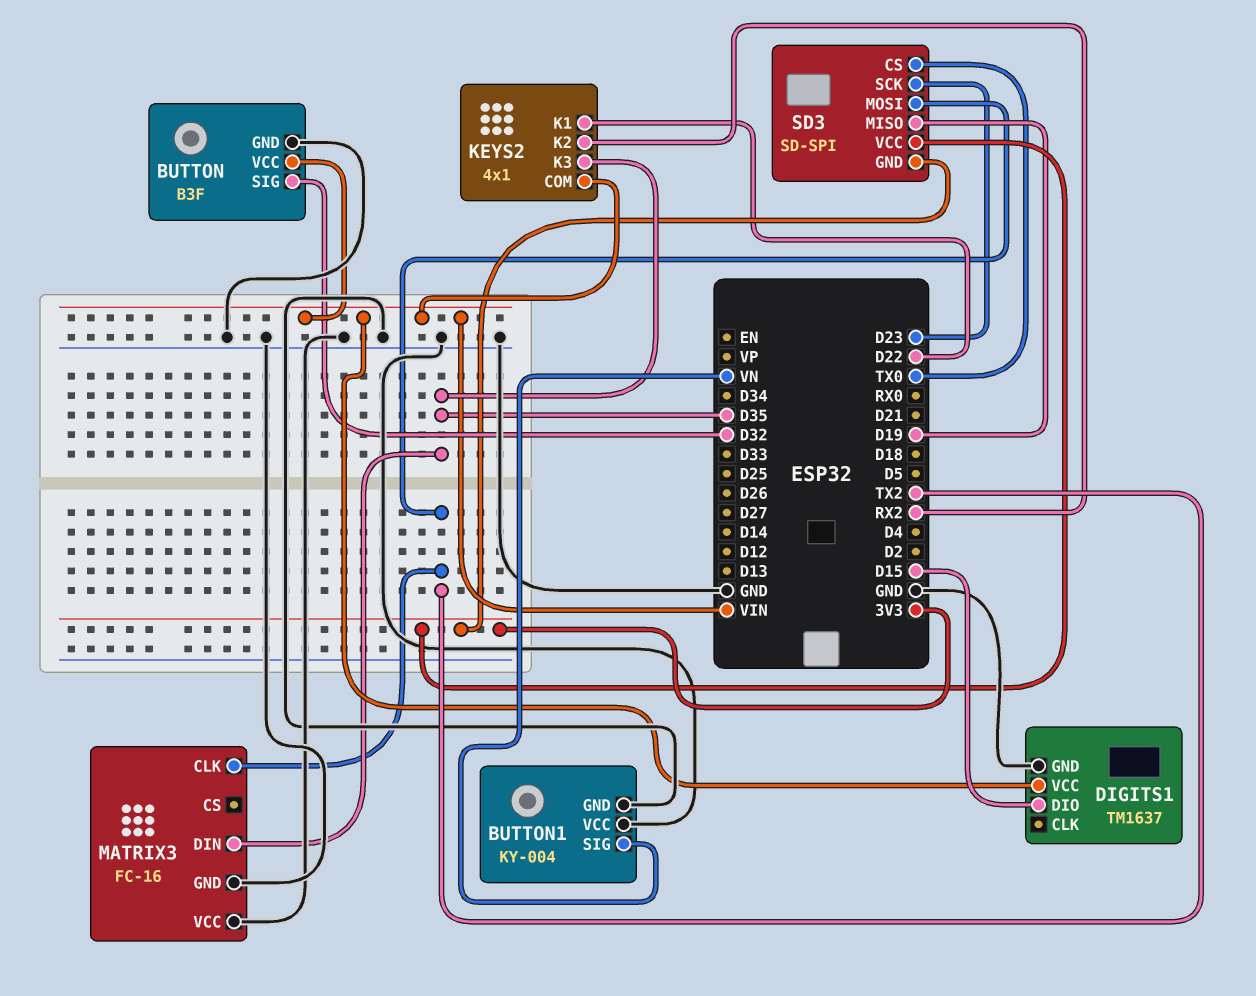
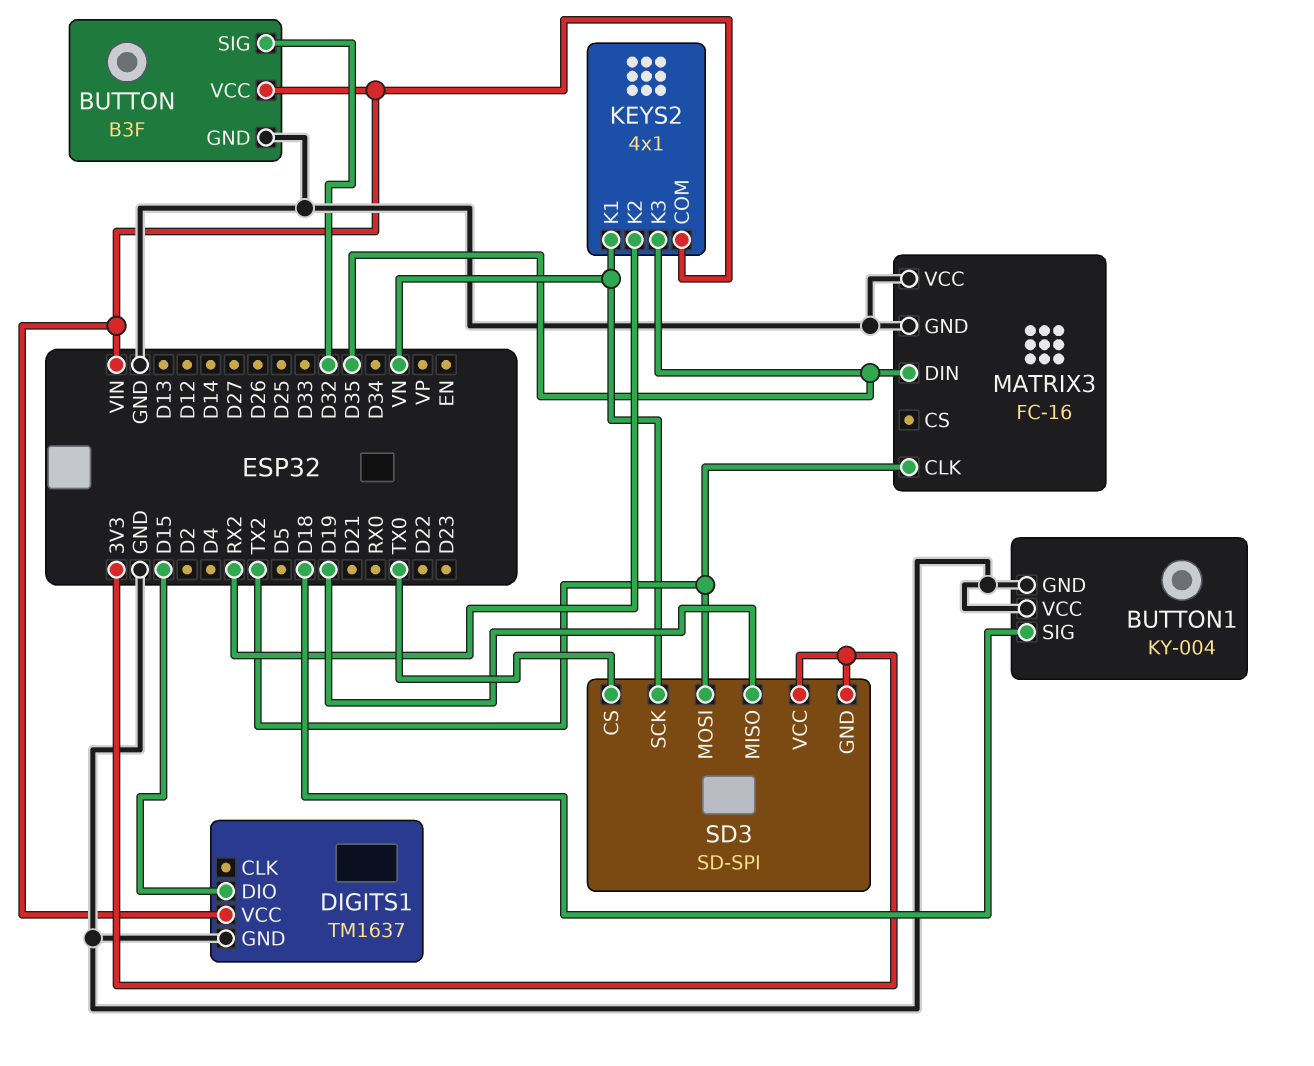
BUTTON1 pin SIG: VN -> D18
KEYS2 pin K1: D22 -> VN
SD3 pin SCK: D23 -> VN

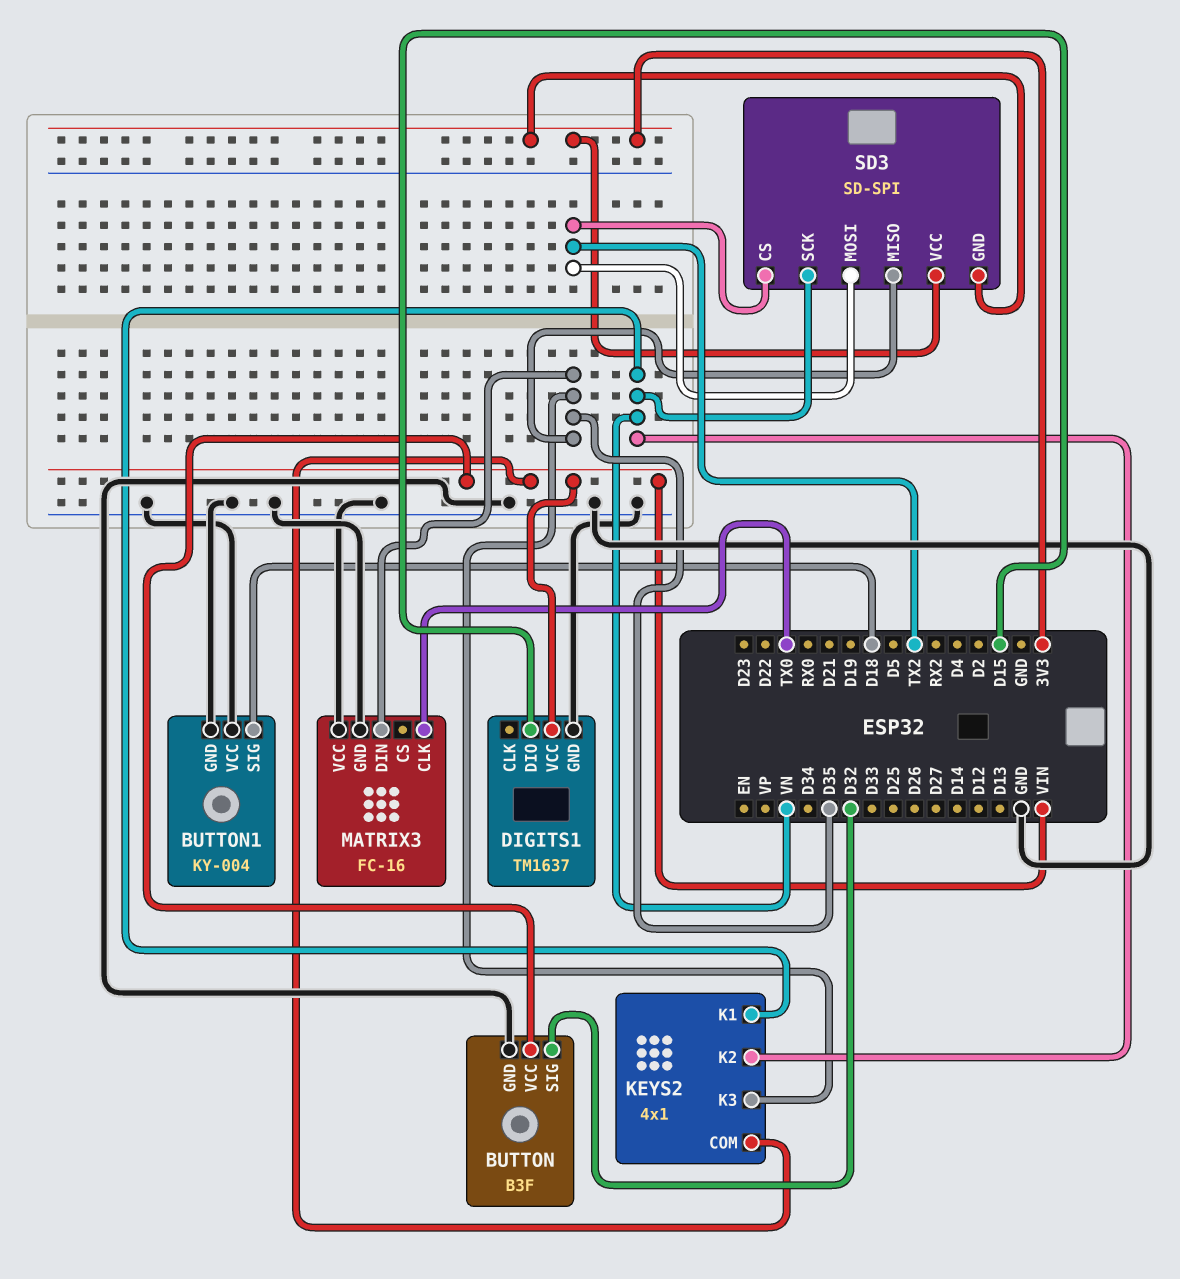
KEYS2 pin K2: RX2 -> VN
MATRIX3 pin CLK: TX2 -> TX0
SD3 pin CS: TX0 -> TX2
SD3 pin MISO: D19 -> D35

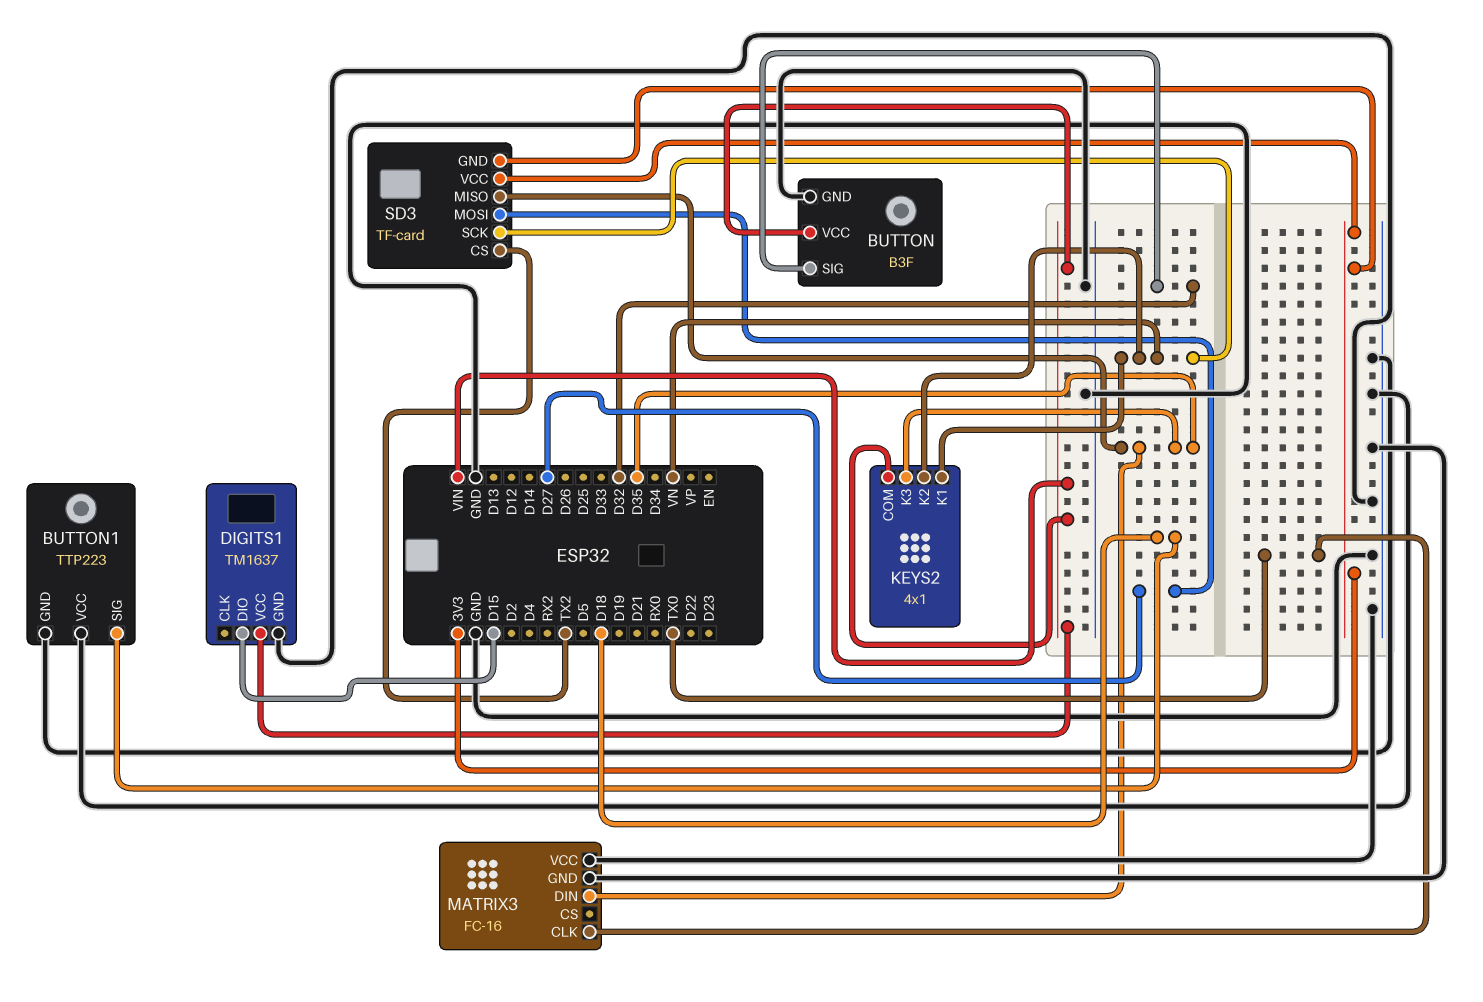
BUTTON1: KY-004 -> TTP223
SD3: SD-SPI -> TF-card
SD3 pin MOSI: TX2 -> D27

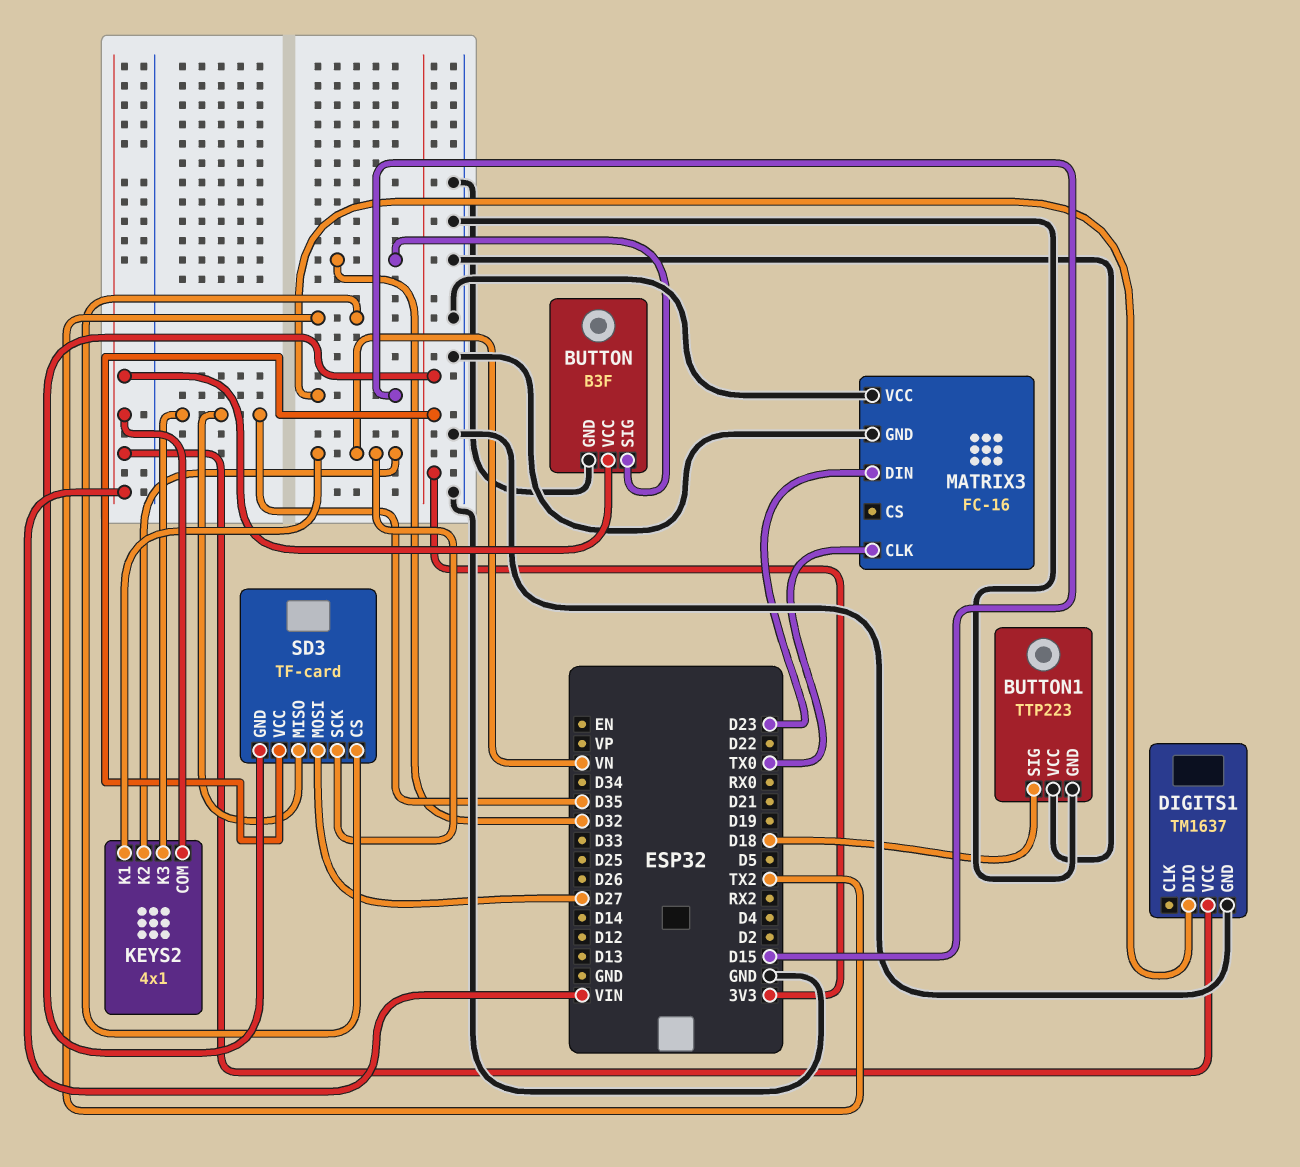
MATRIX3 pin DIN: D35 -> D23

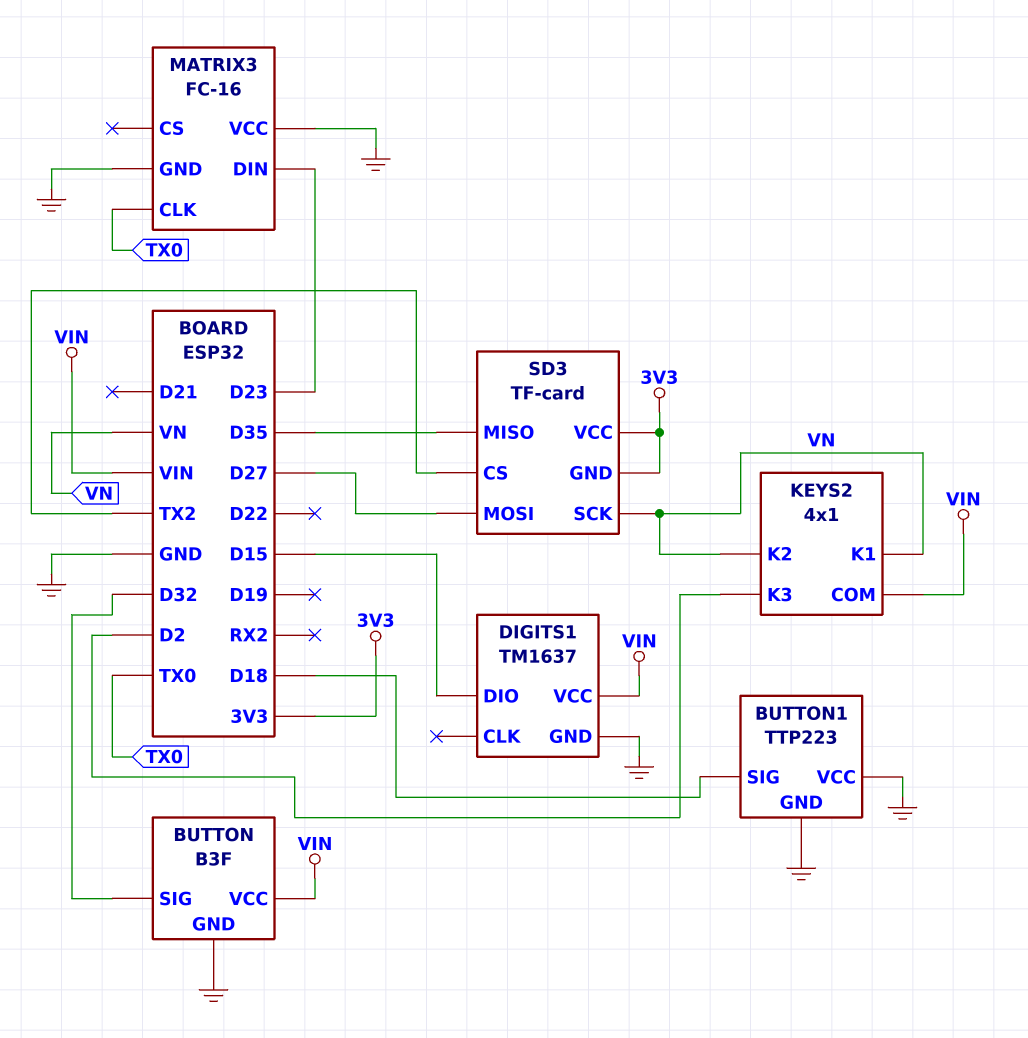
KEYS2 pin K3: D35 -> D2

